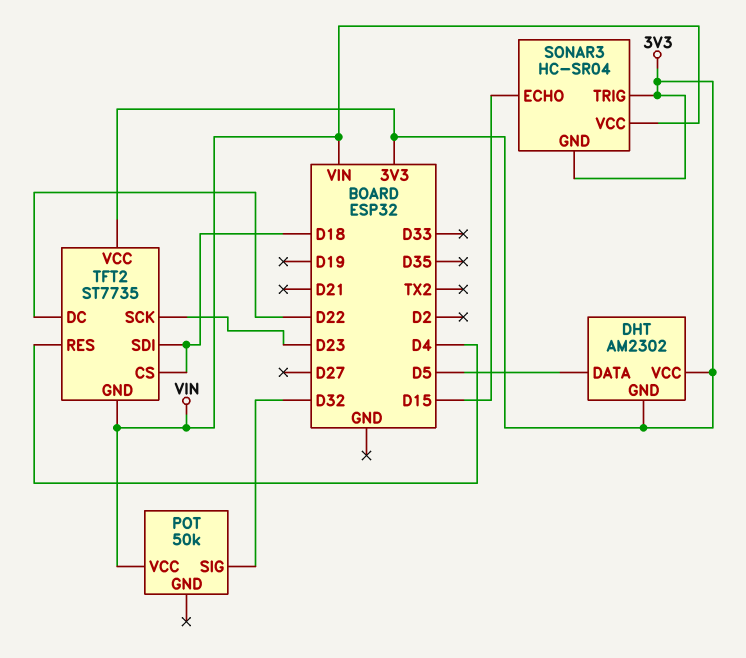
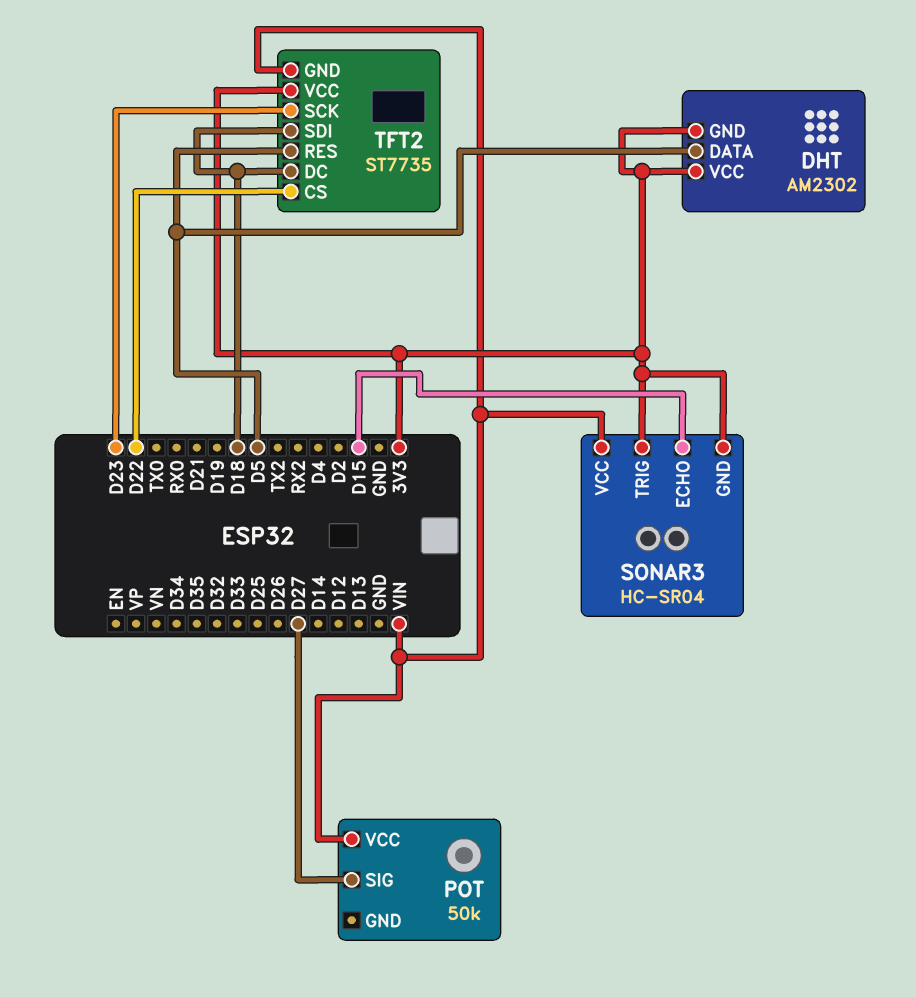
POT pin SIG: D32 -> D27
TFT2 pin CS: D18 -> D22
TFT2 pin DC: D22 -> D18
TFT2 pin RES: D4 -> D5

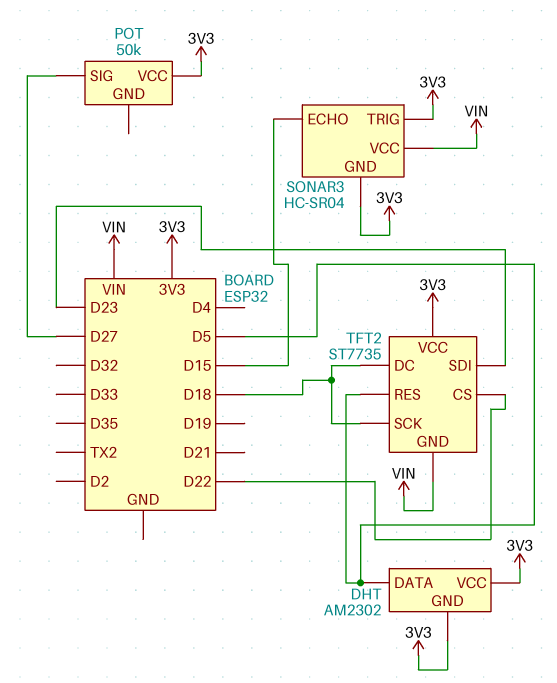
POT pin VCC: VIN -> 3V3
TFT2 pin SCK: D23 -> D18
TFT2 pin SDI: D18 -> D23

